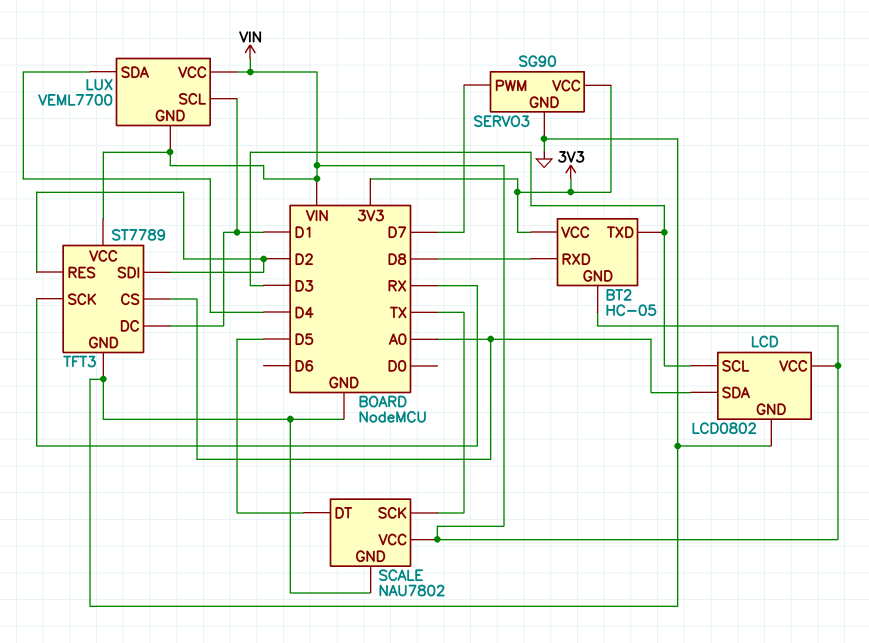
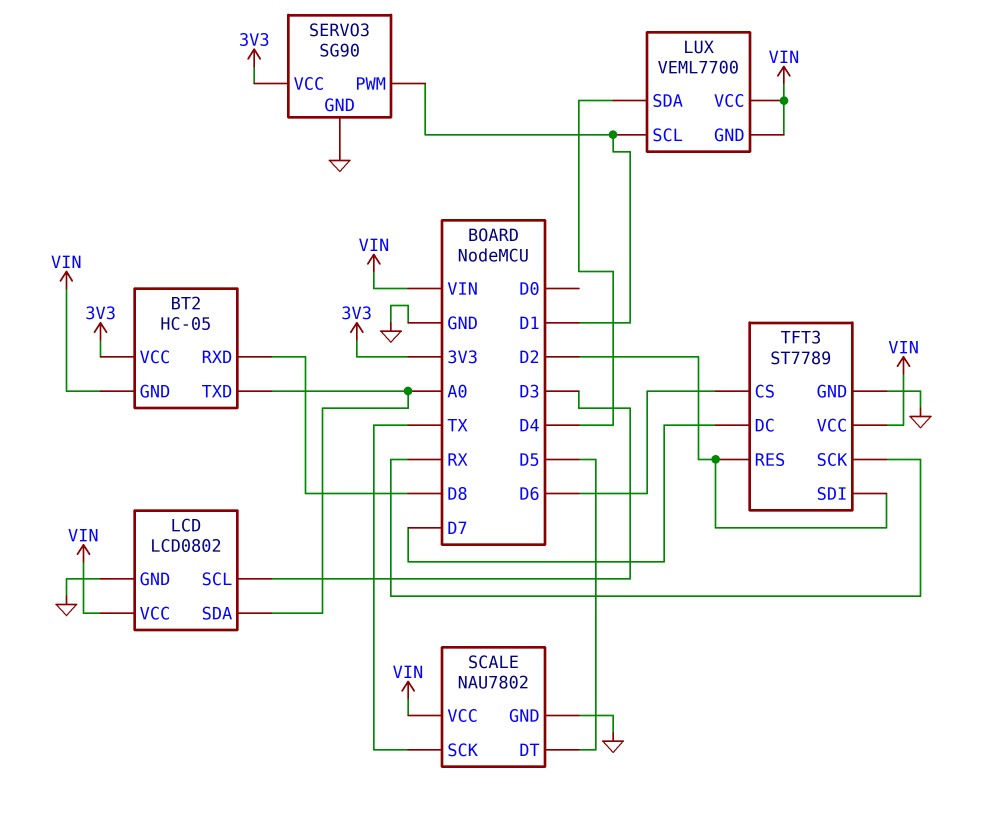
BT2 pin TXD: D3 -> A0
SERVO3 pin PWM: D7 -> D1
TFT3 pin CS: A0 -> D6
TFT3 pin DC: D1 -> D7

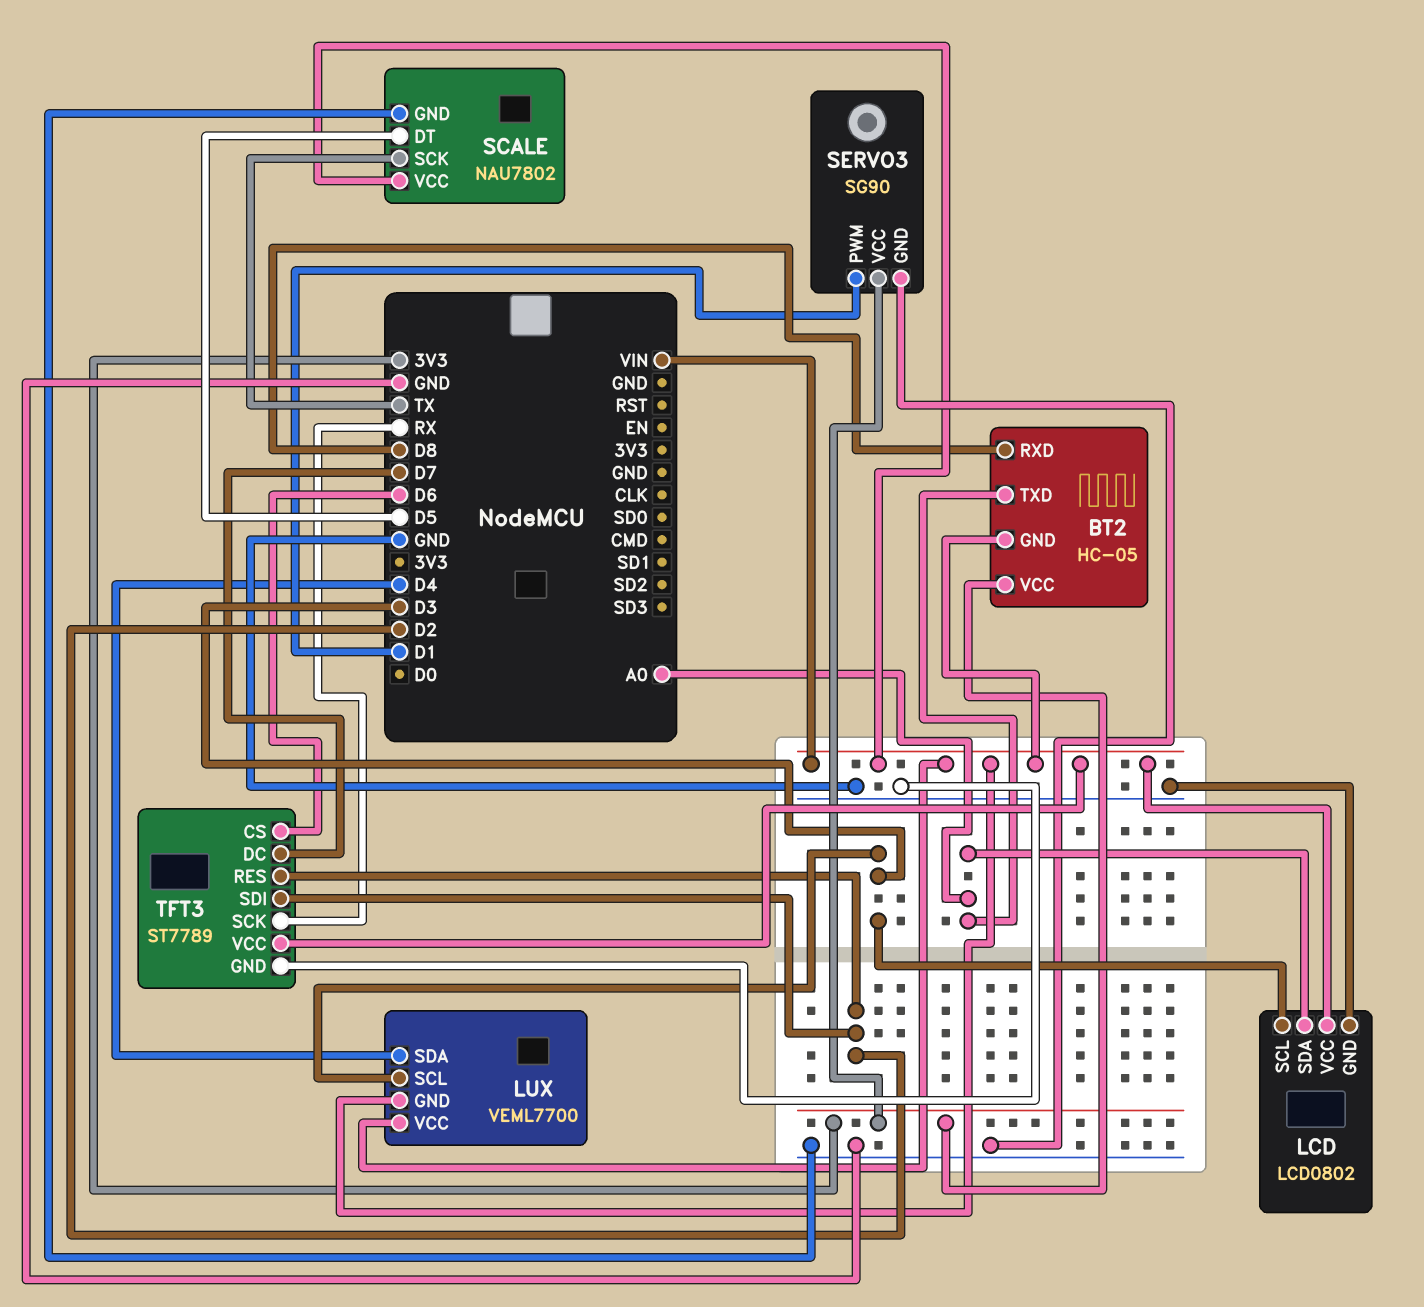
LUX pin SCL: D1 -> D3

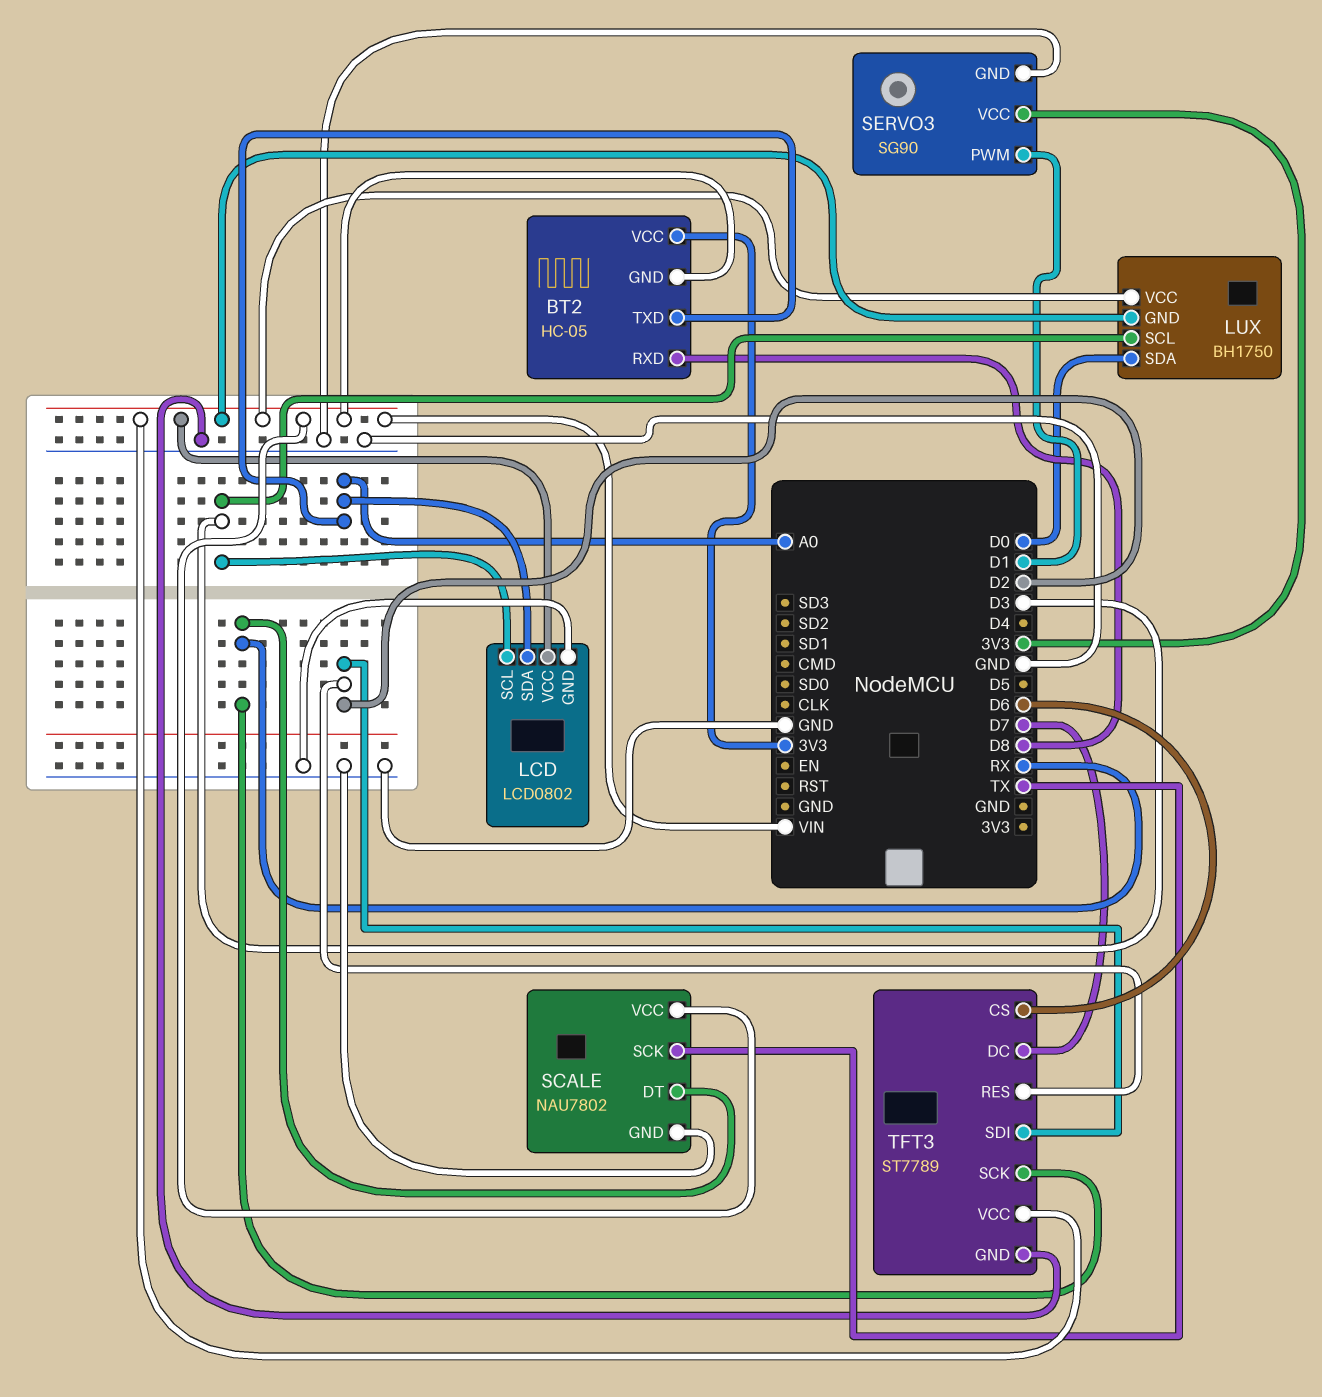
LUX: VEML7700 -> BH1750
LUX pin SDA: D4 -> D0
SCALE pin DT: D5 -> RX

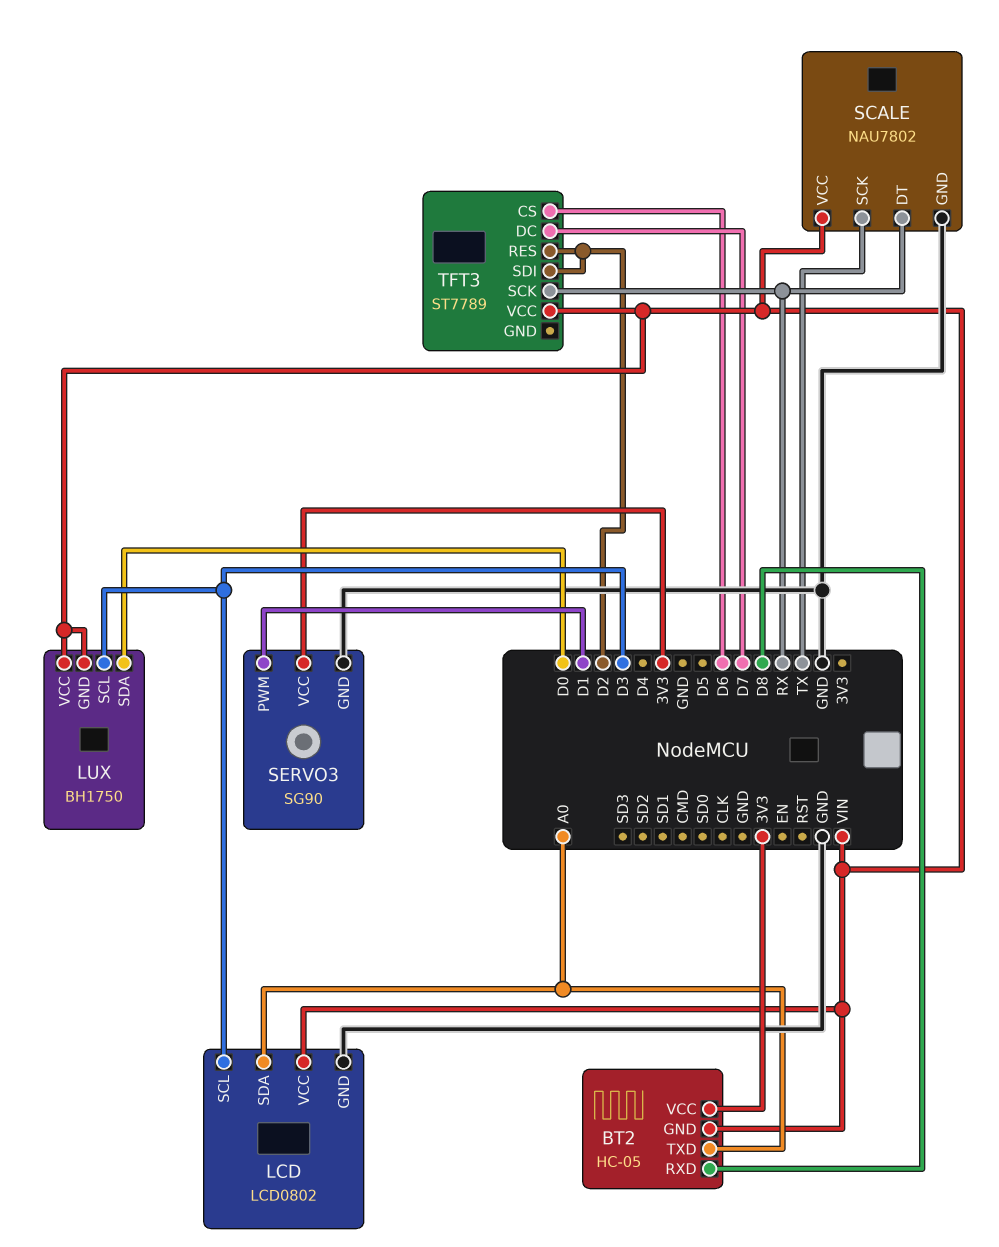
TFT3 pin GND: GND -> none

